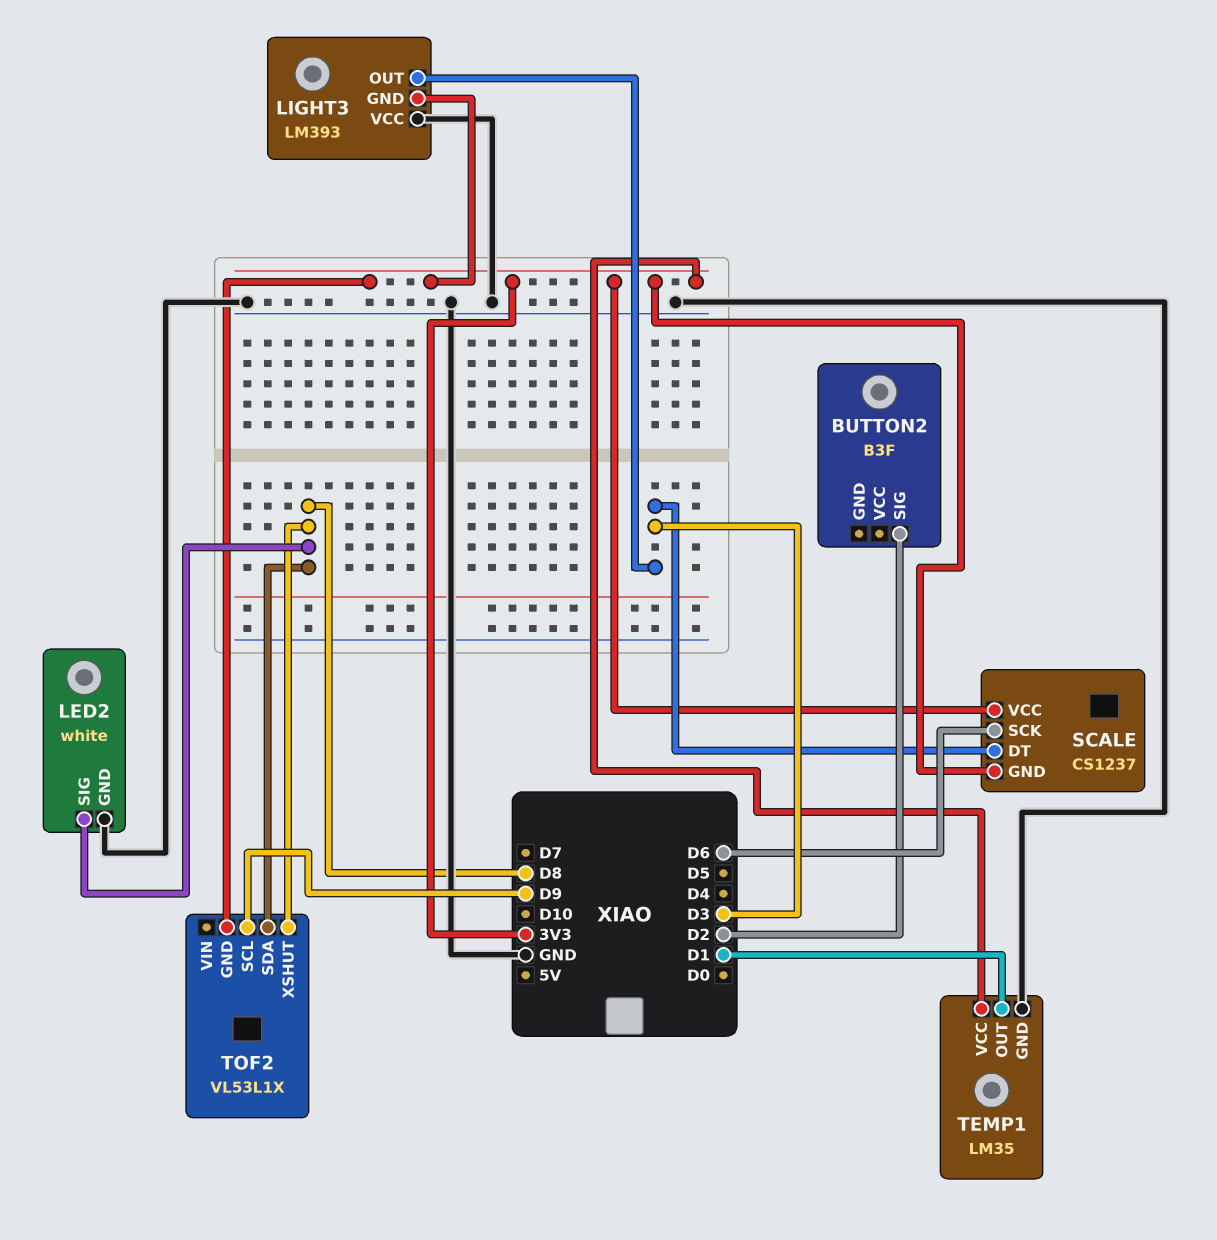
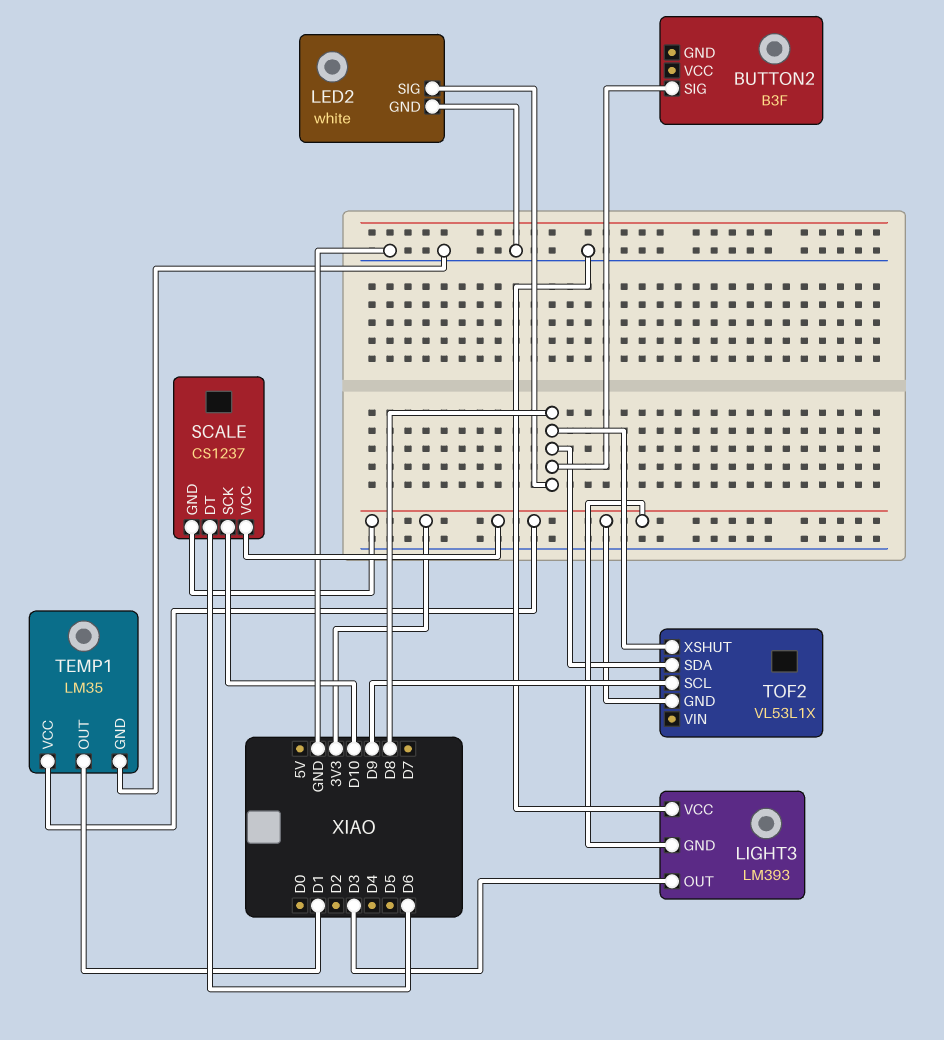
BUTTON2 pin SIG: D2 -> D8
SCALE pin DT: D3 -> D6
SCALE pin SCK: D6 -> D10

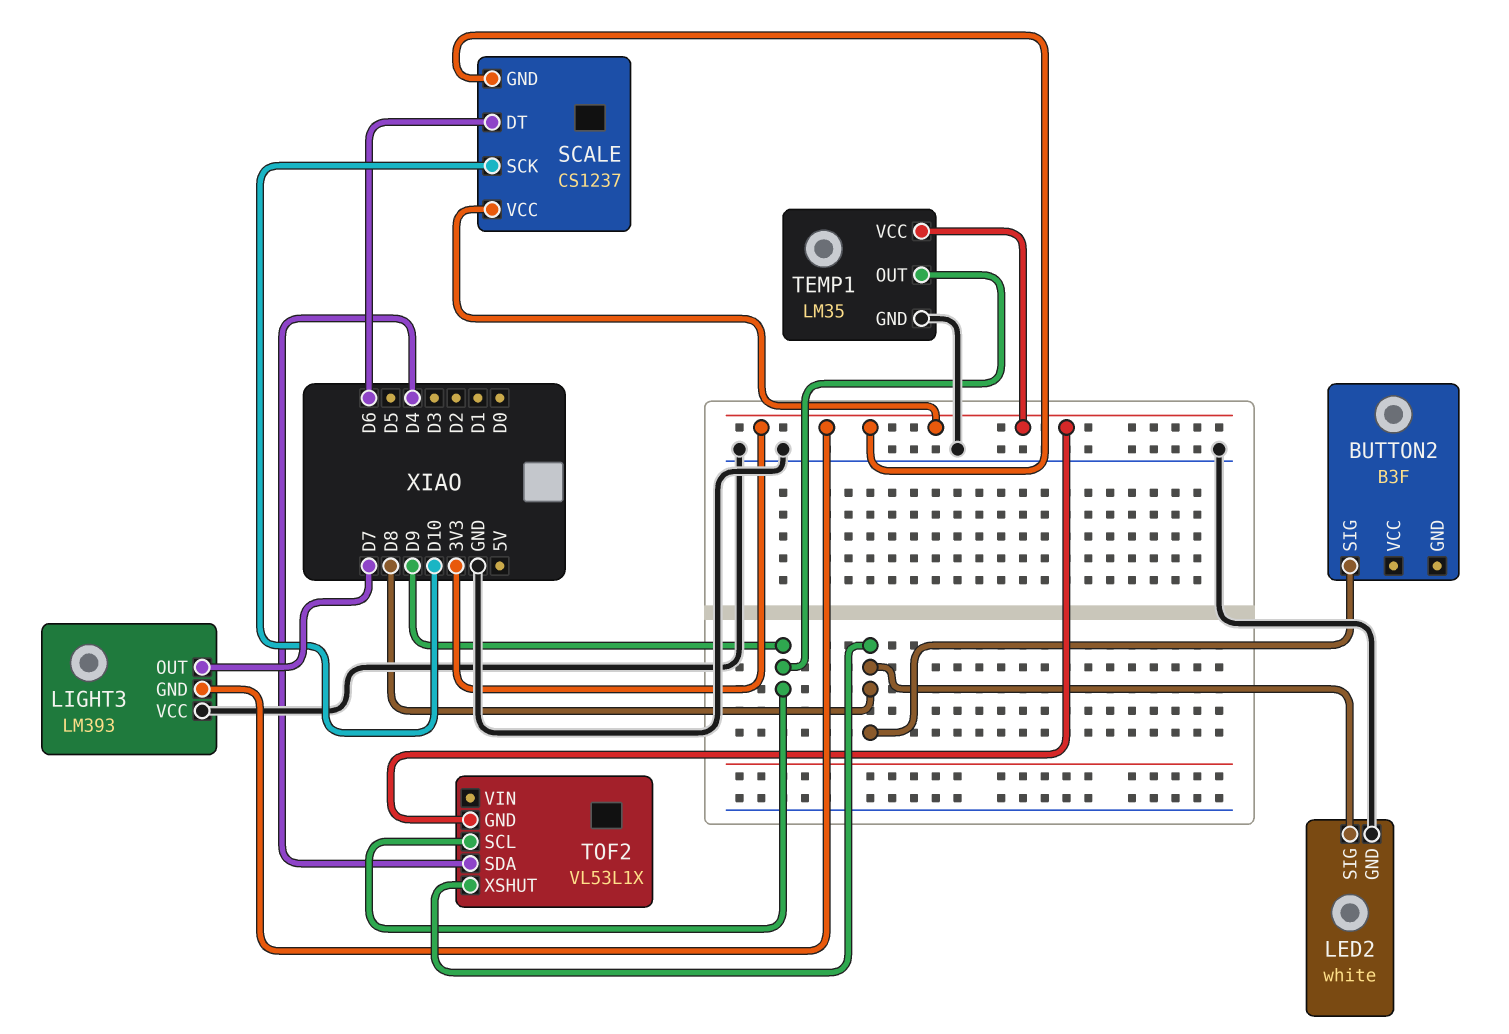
LIGHT3 pin OUT: D3 -> D7
TEMP1 pin OUT: D1 -> D9
TOF2 pin SDA: D8 -> D4

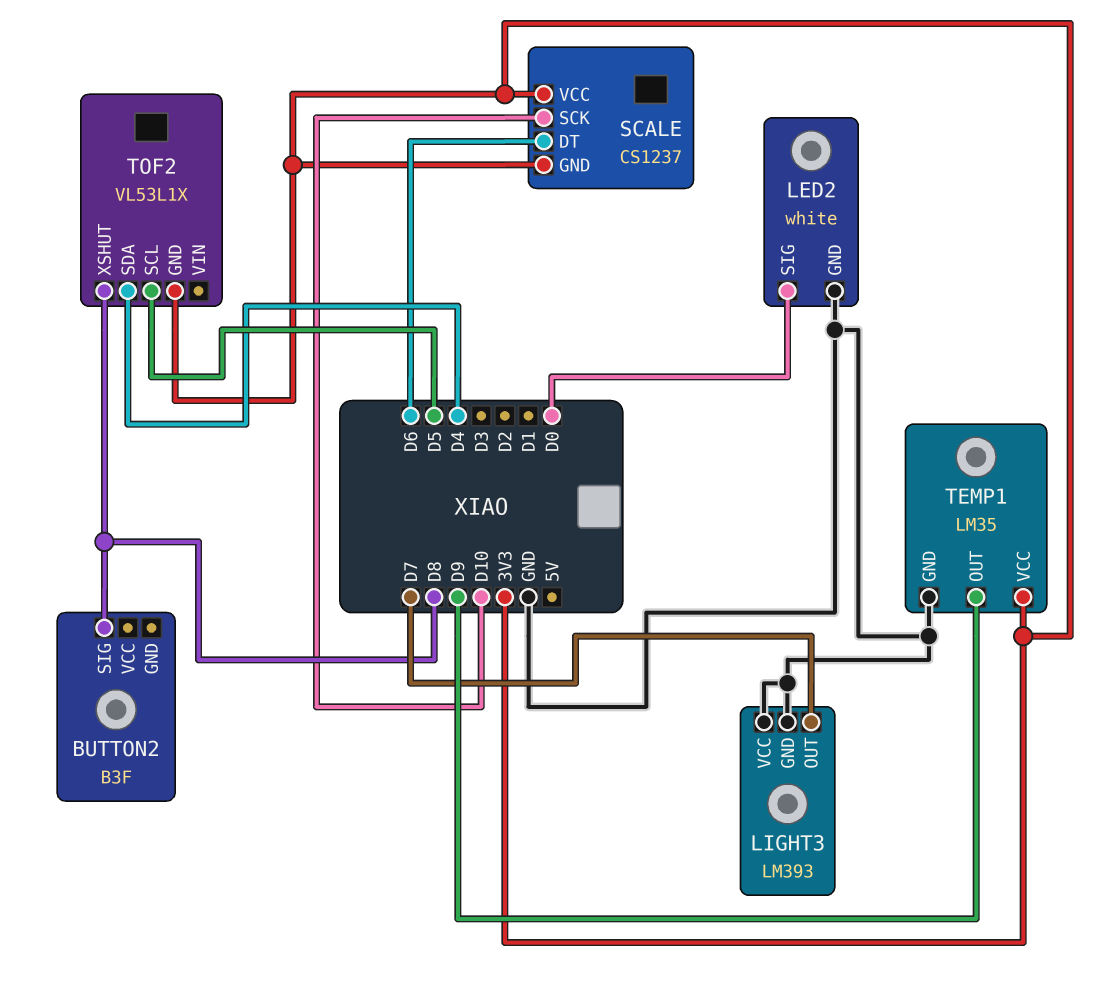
LED2 pin SIG: D8 -> D0
LIGHT3 pin GND: 3V3 -> GND
TOF2 pin SCL: D9 -> D5

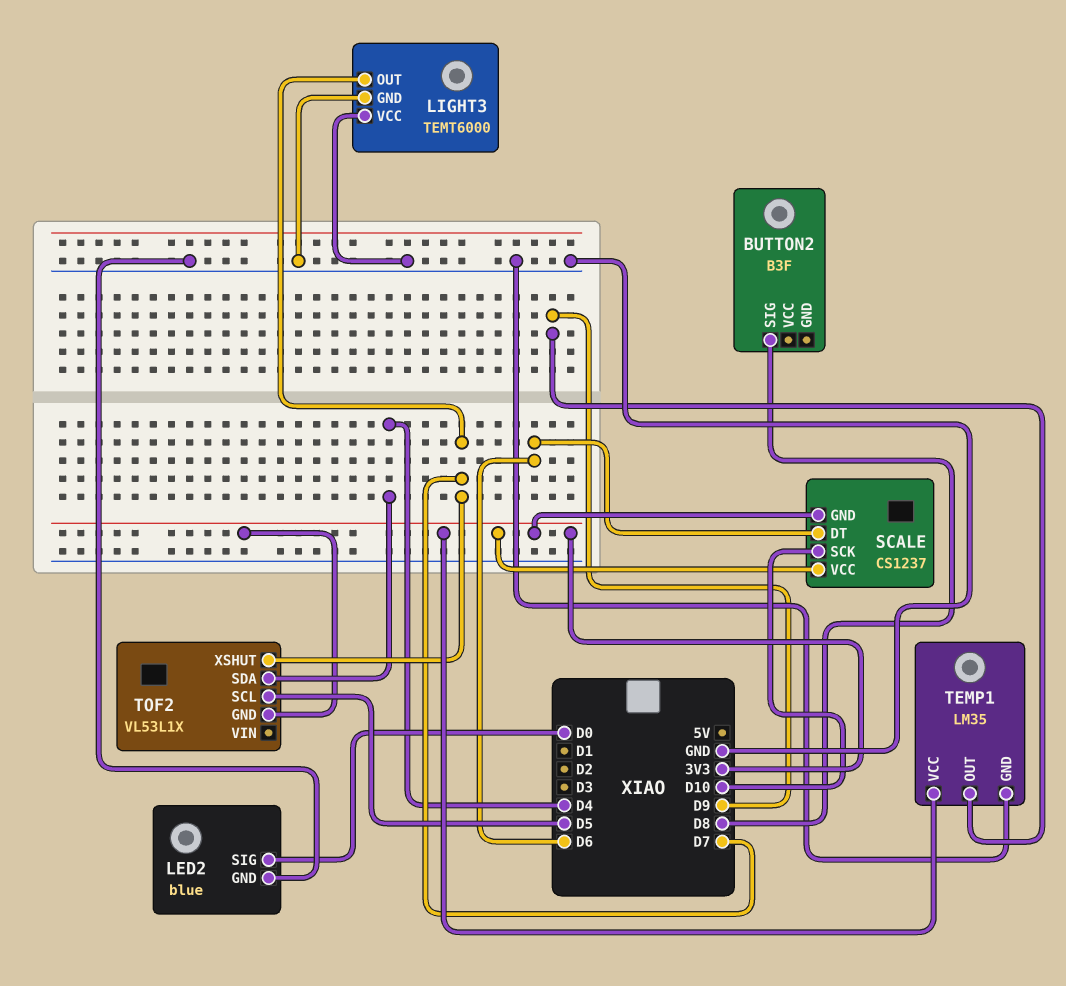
LED2: white -> blue
LIGHT3: LM393 -> TEMT6000
TOF2 pin XSHUT: D8 -> D7

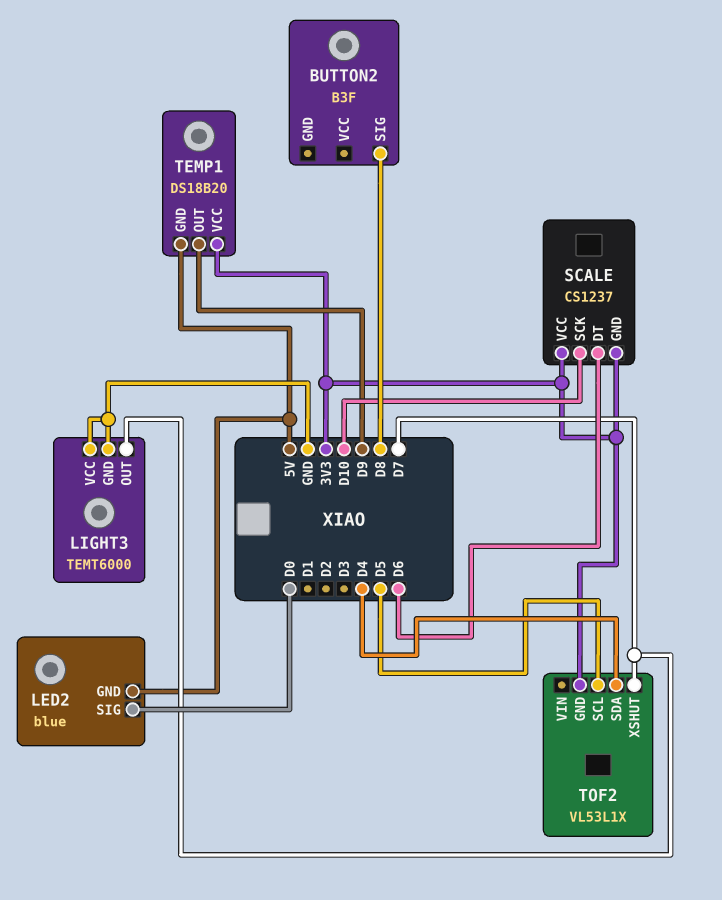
LED2 pin GND: GND -> 5V
TEMP1: LM35 -> DS18B20
TEMP1 pin GND: GND -> 5V

